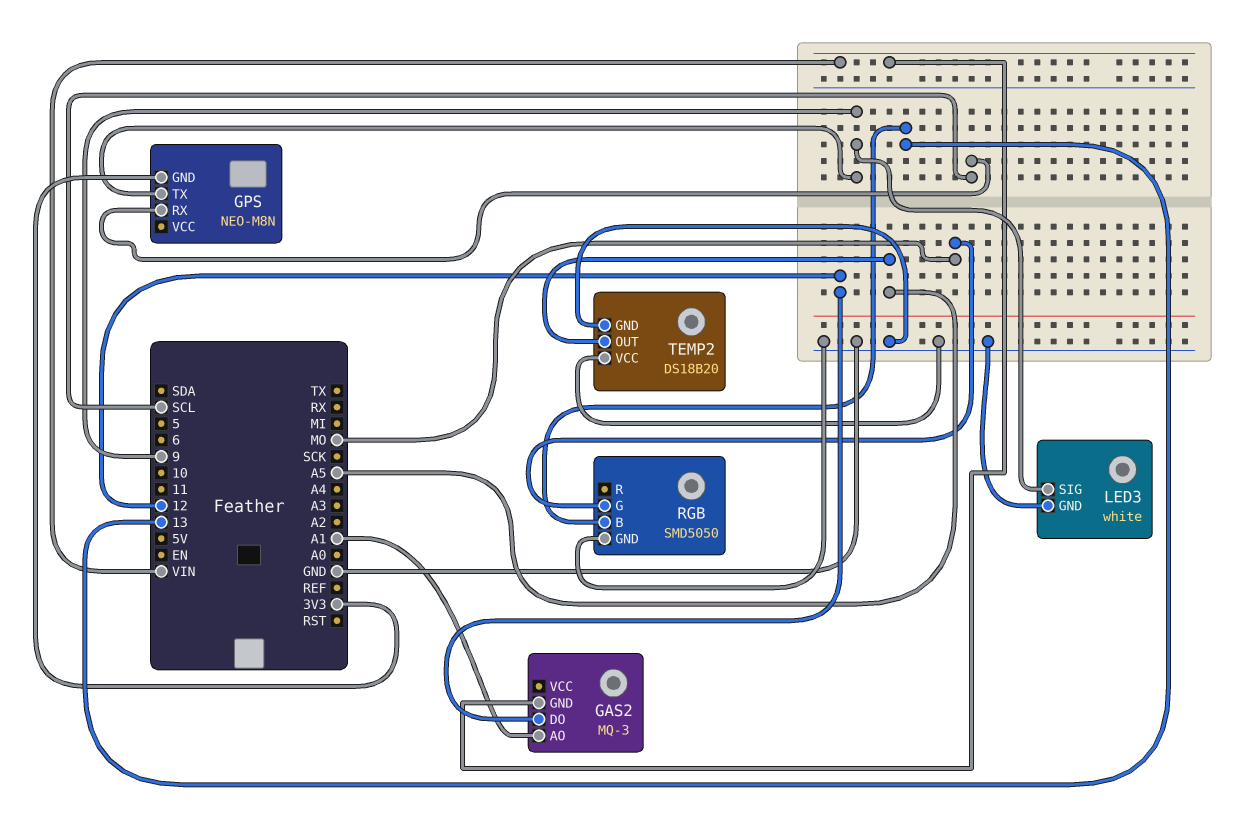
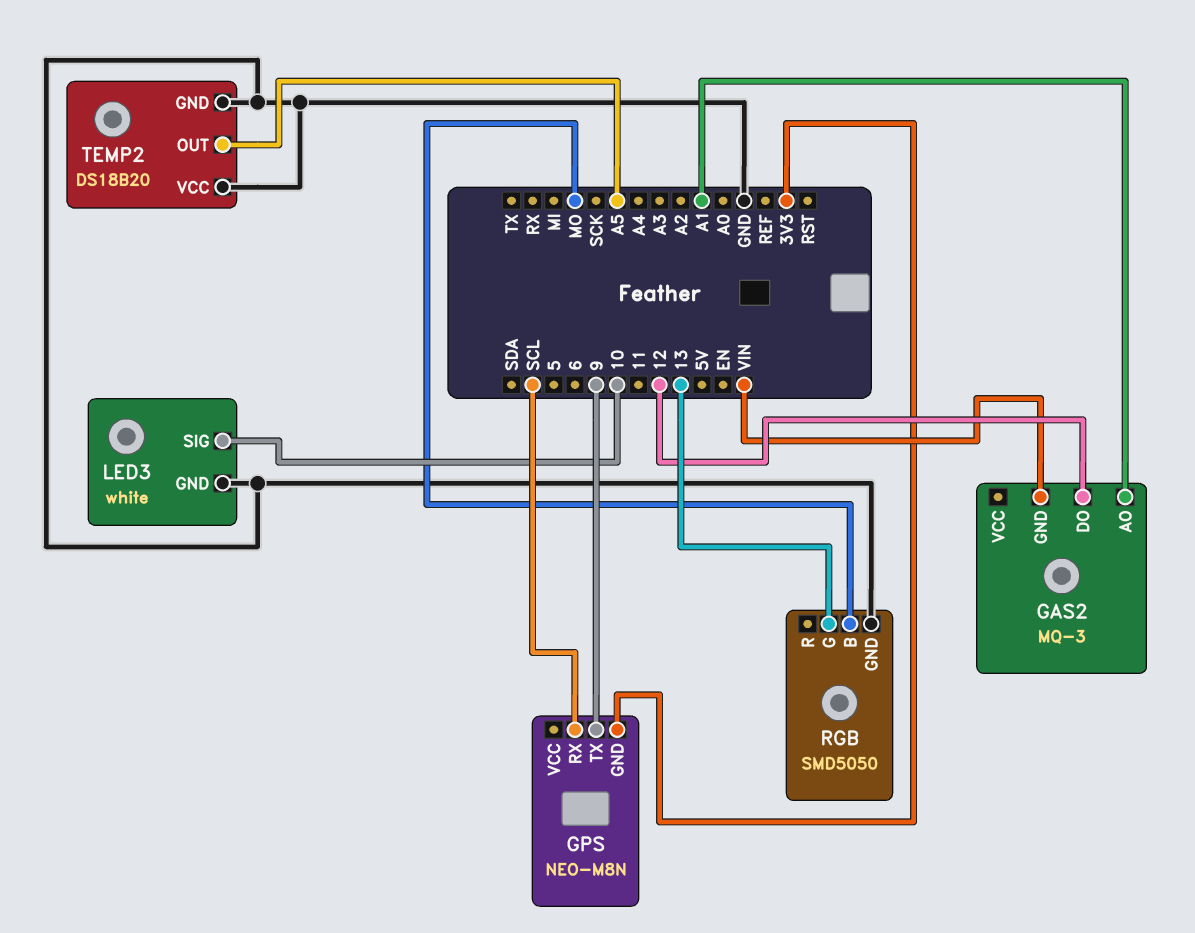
LED3 pin SIG: 9 -> 10
RGB pin B: 13 -> MO
RGB pin G: MO -> 13

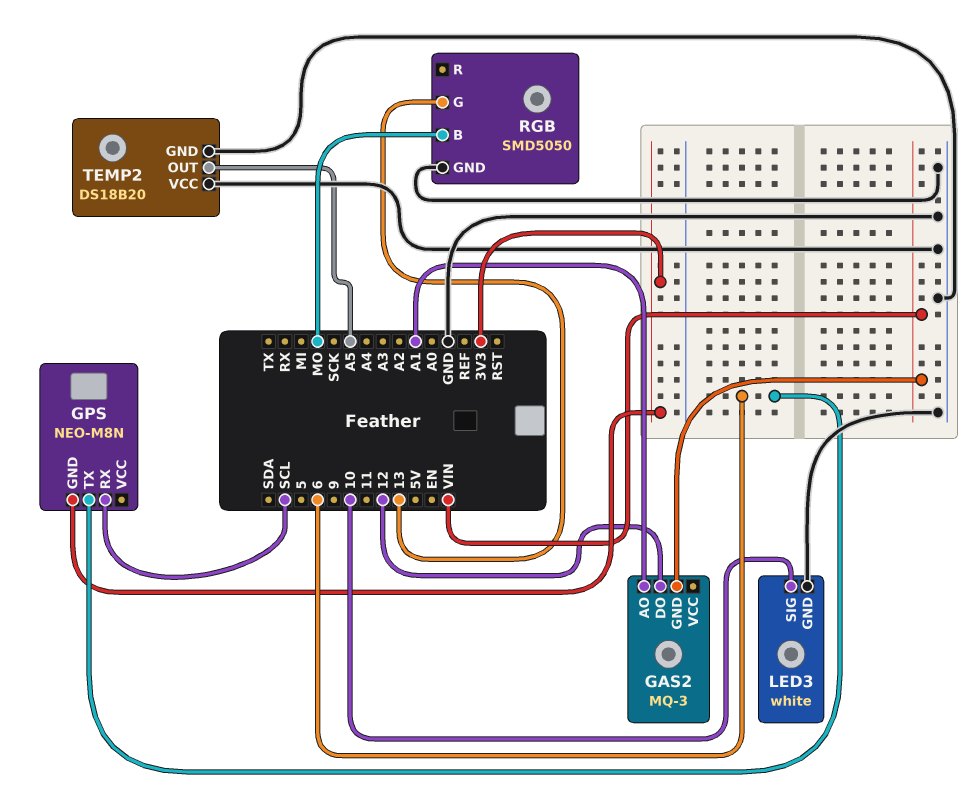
GPS pin TX: 9 -> 6

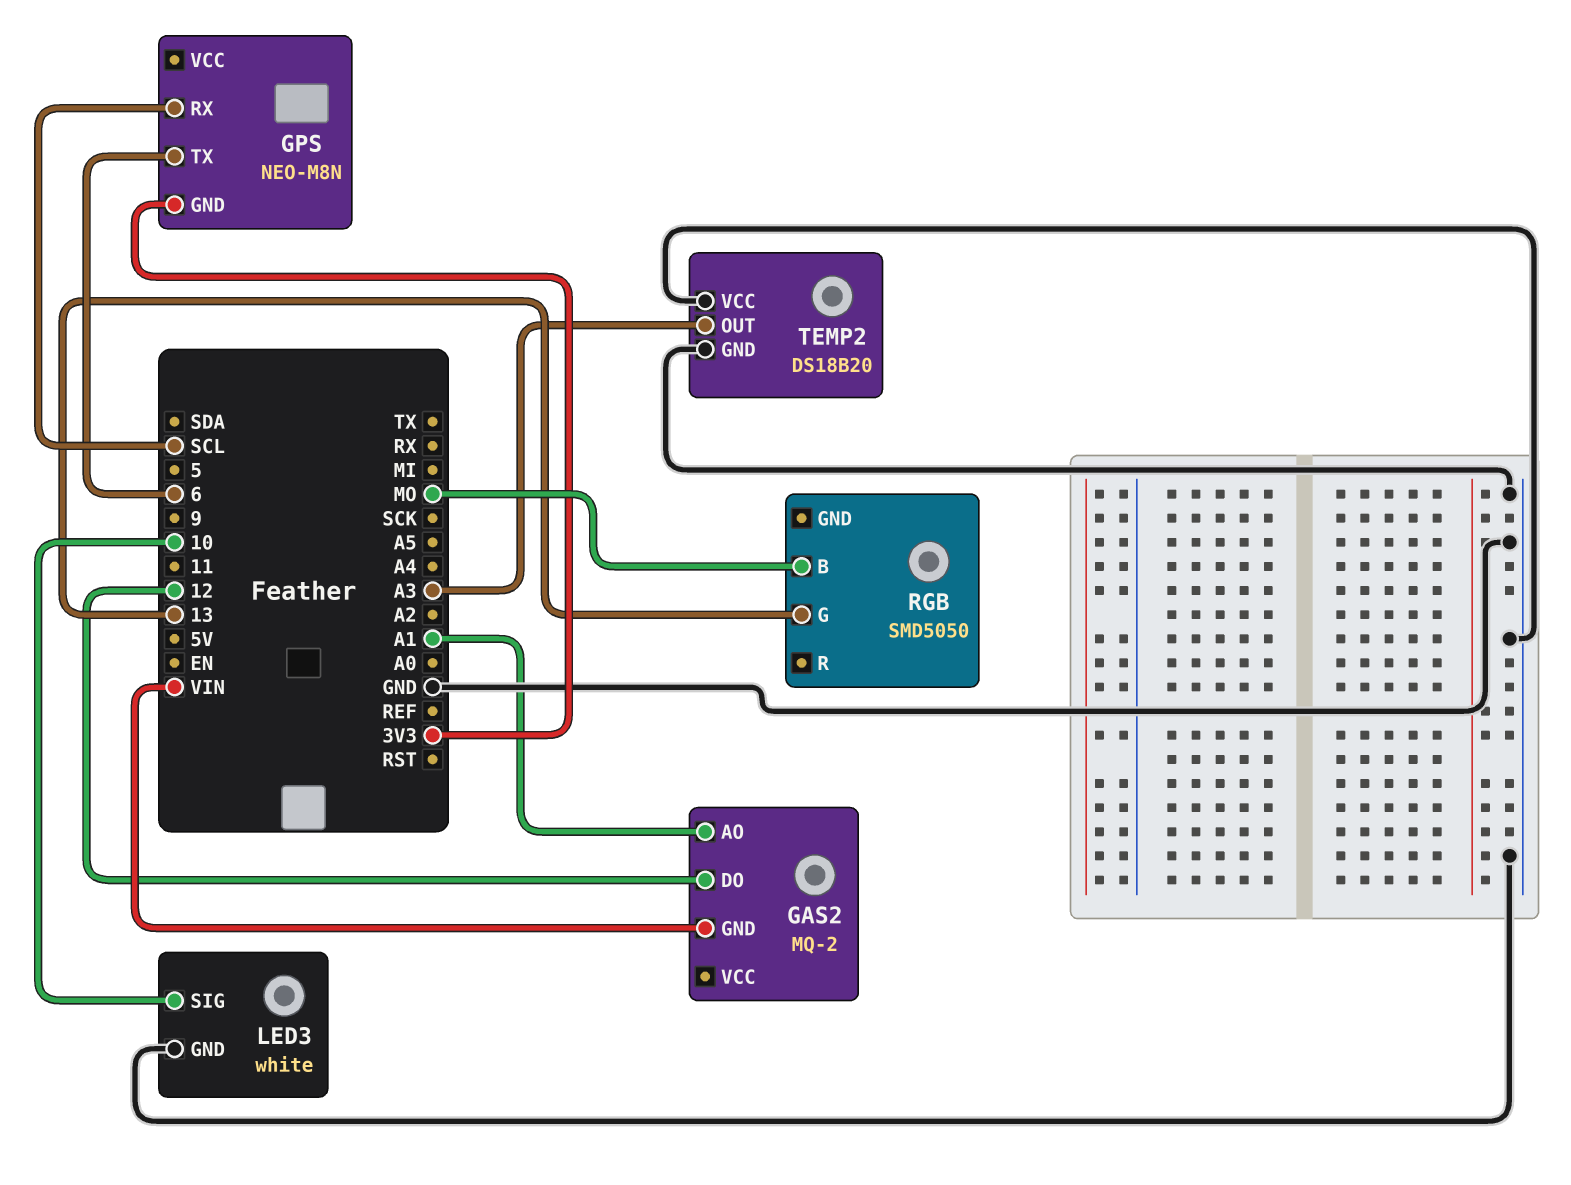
GAS2: MQ-3 -> MQ-2
RGB pin GND: GND -> none
TEMP2 pin OUT: A5 -> A3

